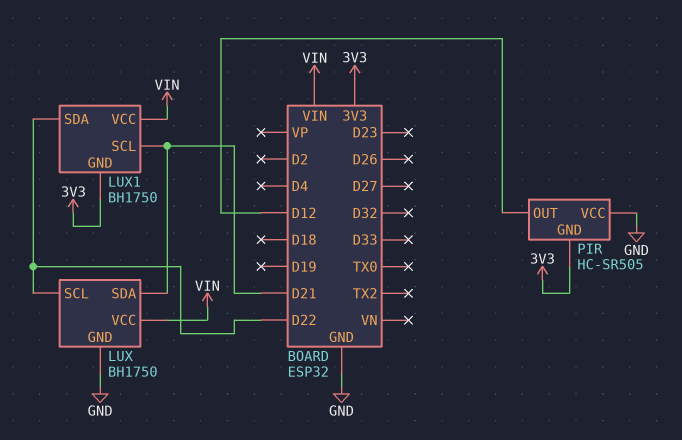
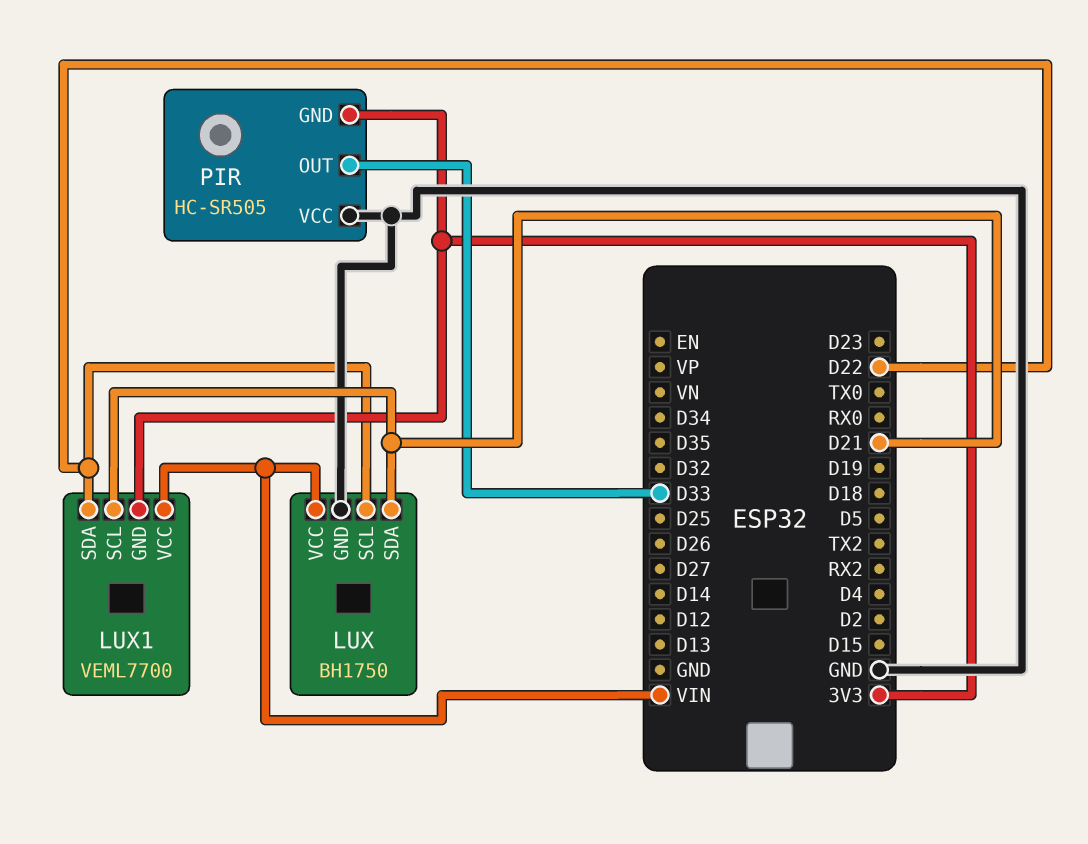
LUX1: BH1750 -> VEML7700
PIR pin OUT: D12 -> D33

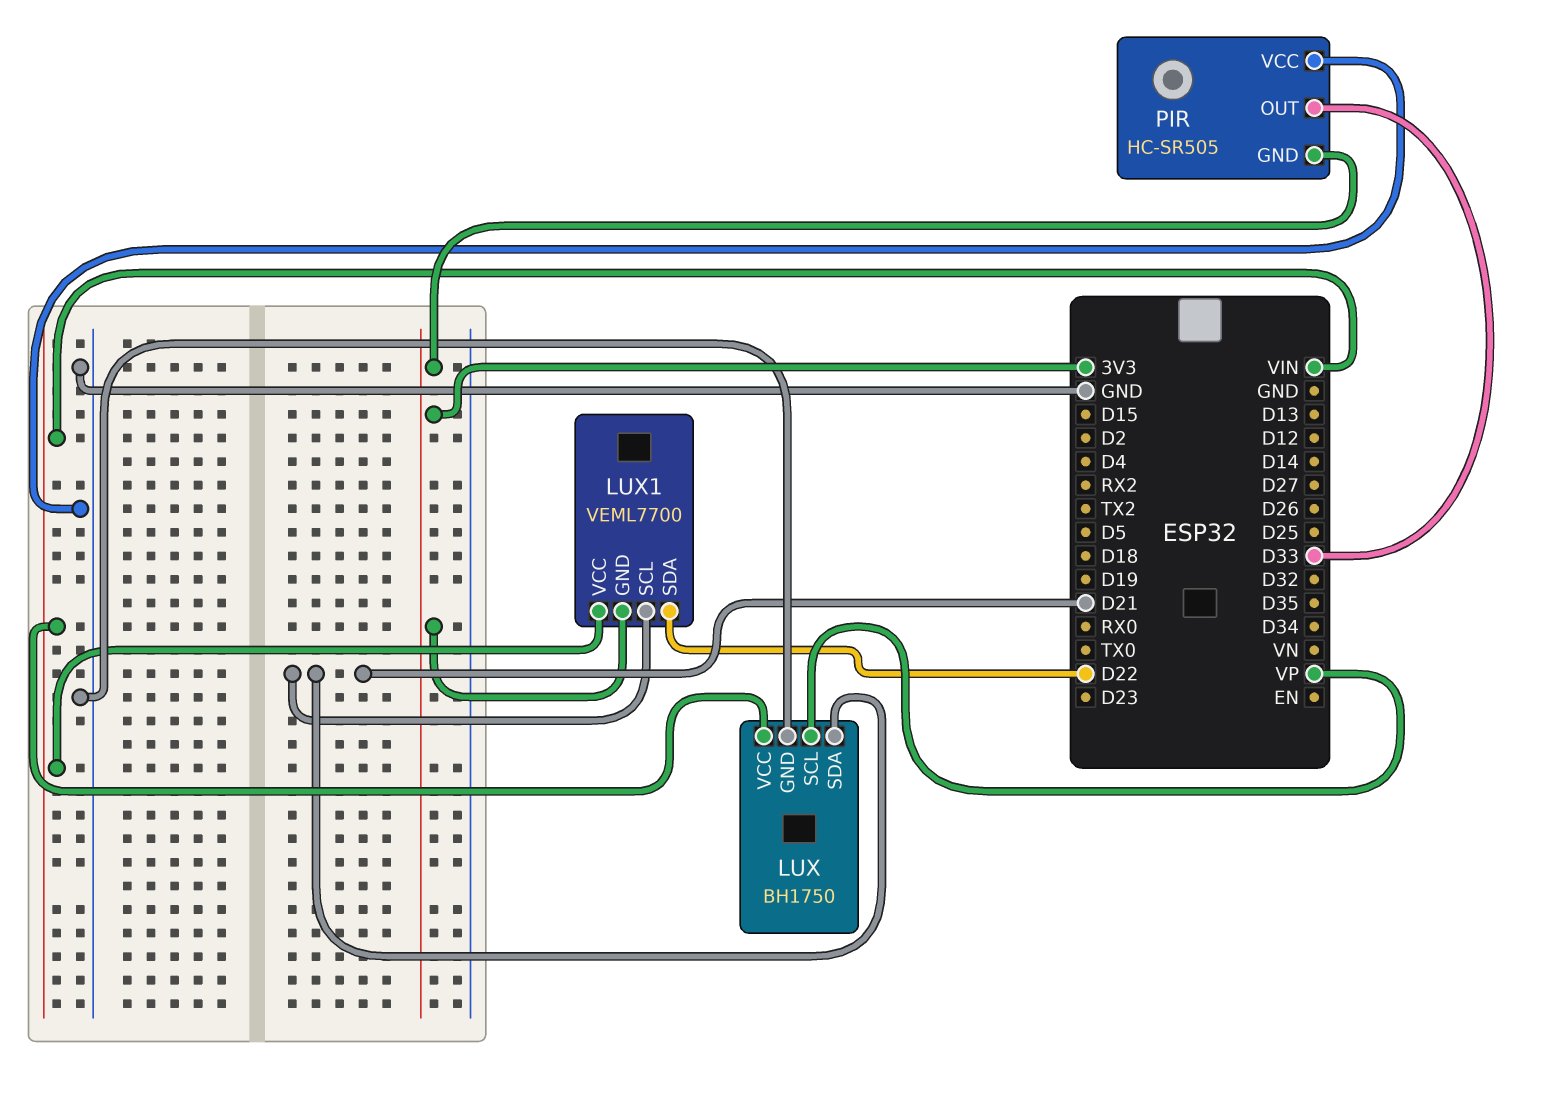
LUX pin SCL: D22 -> VP

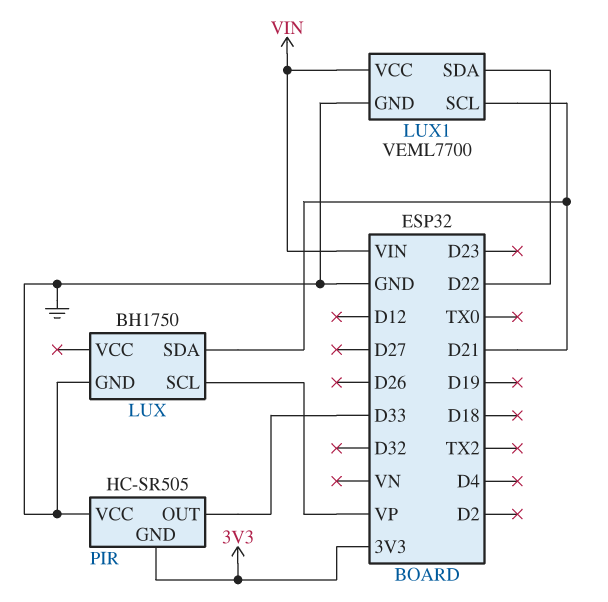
LUX pin VCC: VIN -> none
LUX1 pin GND: 3V3 -> GND

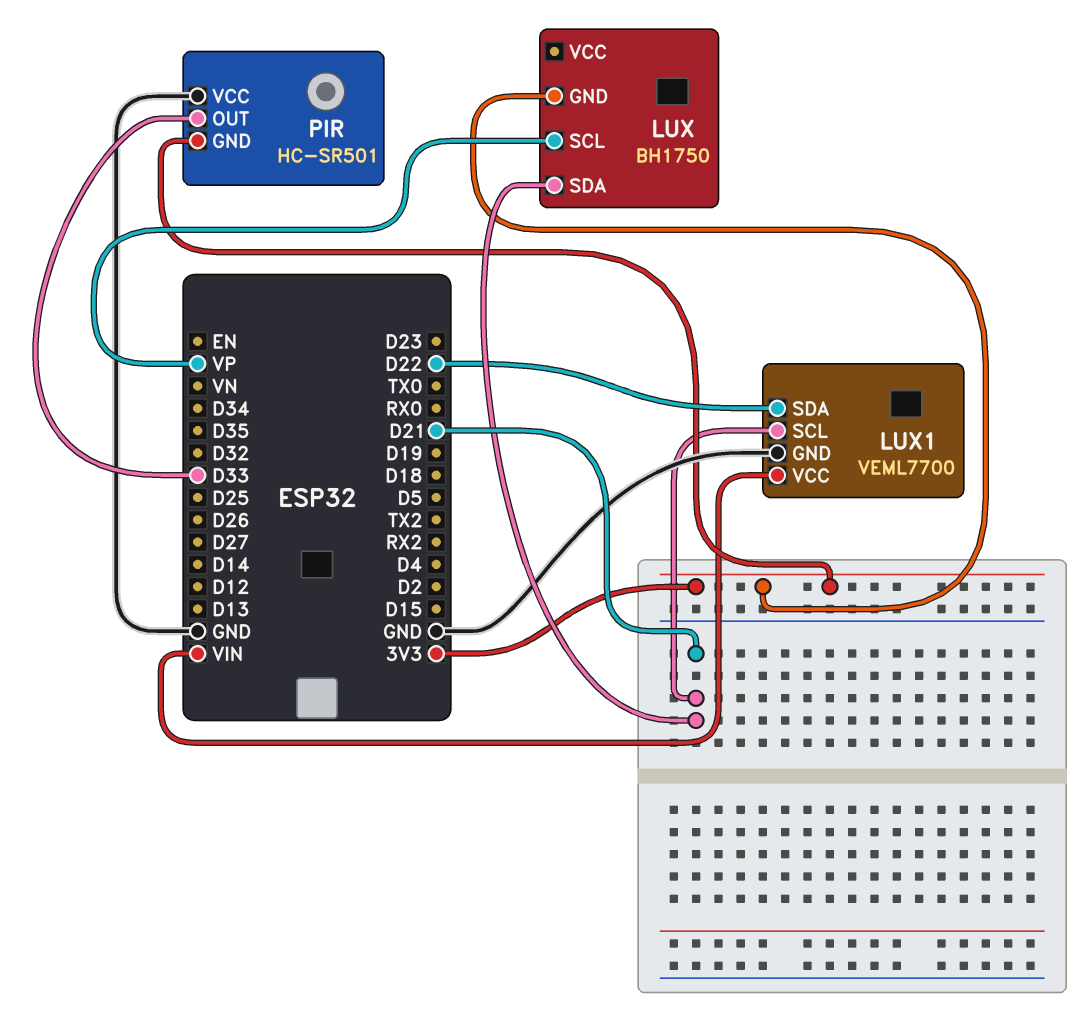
LUX pin GND: GND -> 3V3
PIR: HC-SR505 -> HC-SR501

